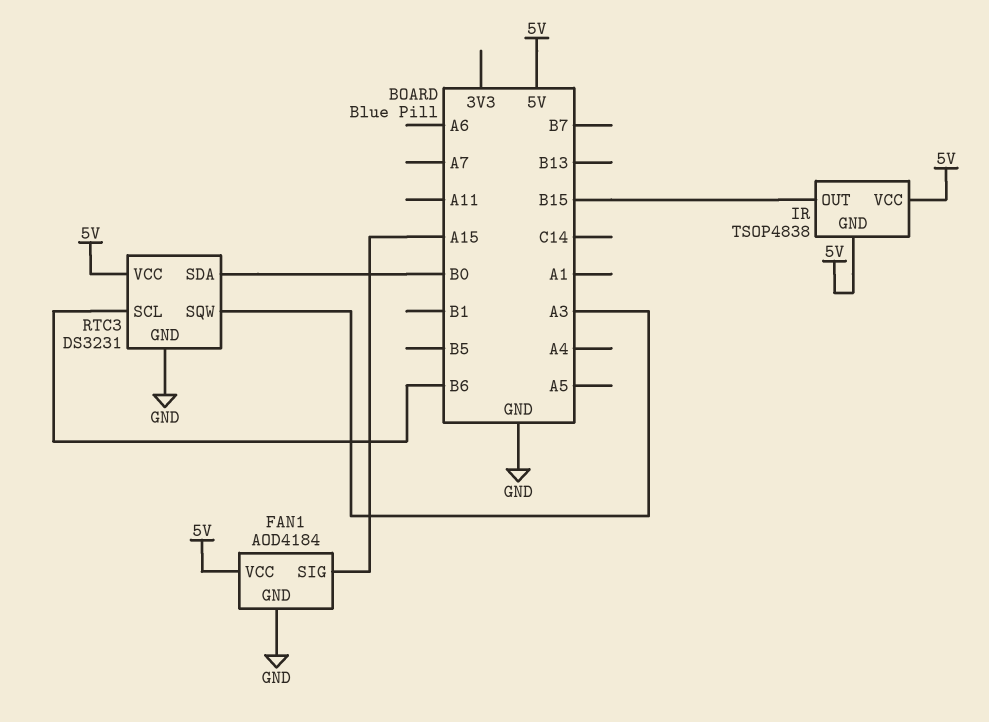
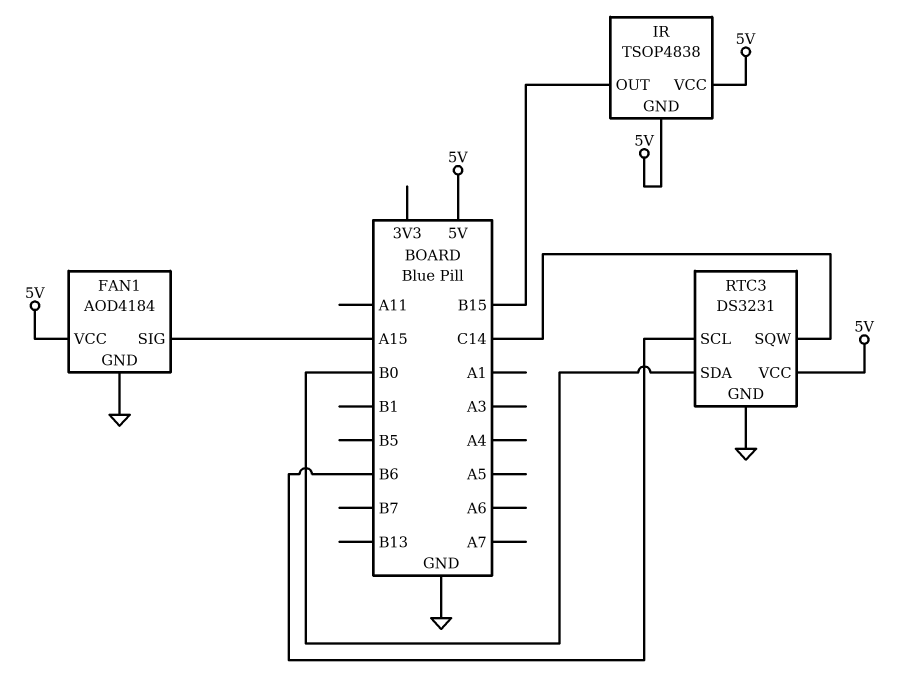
RTC3 pin SQW: A3 -> C14

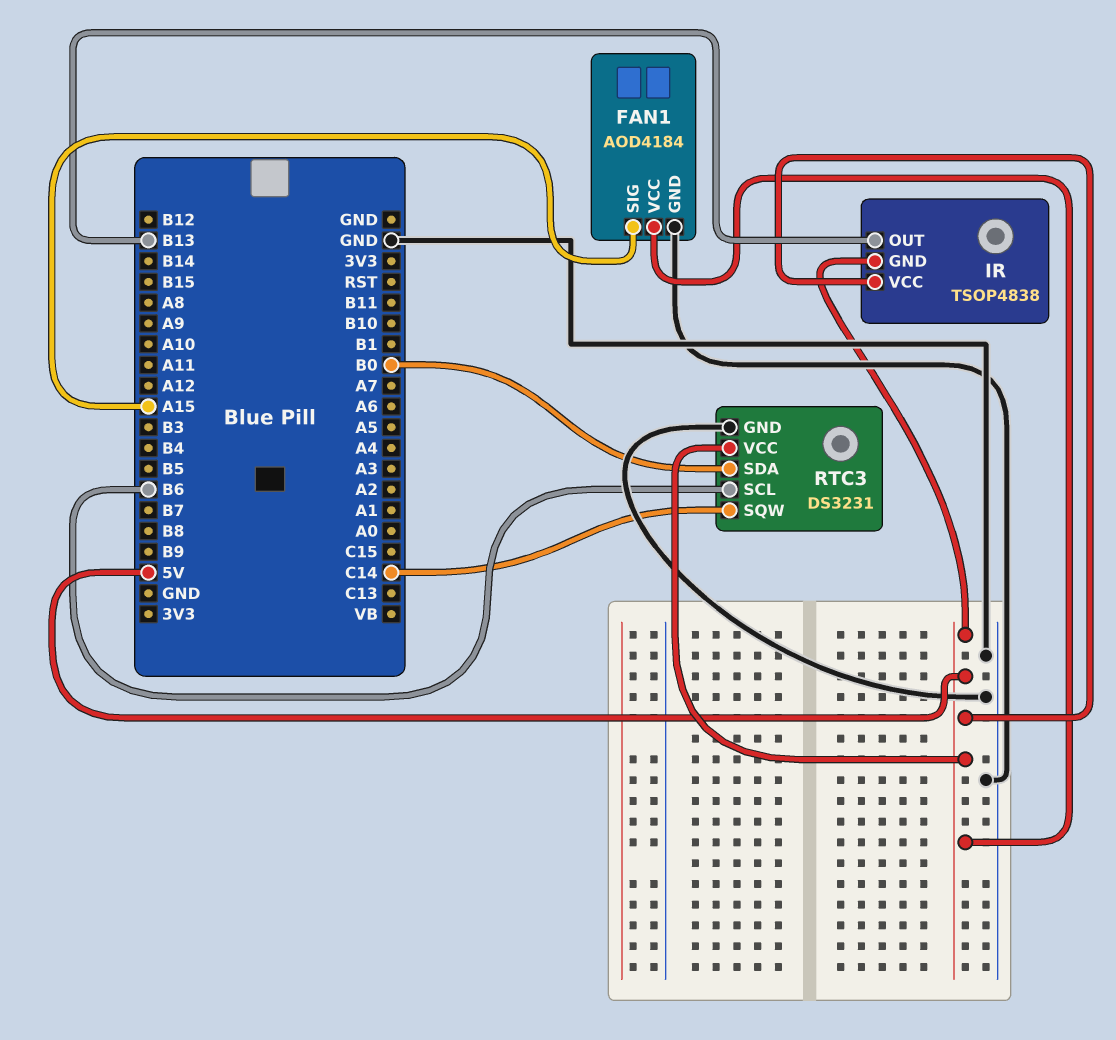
IR pin OUT: B15 -> B13

